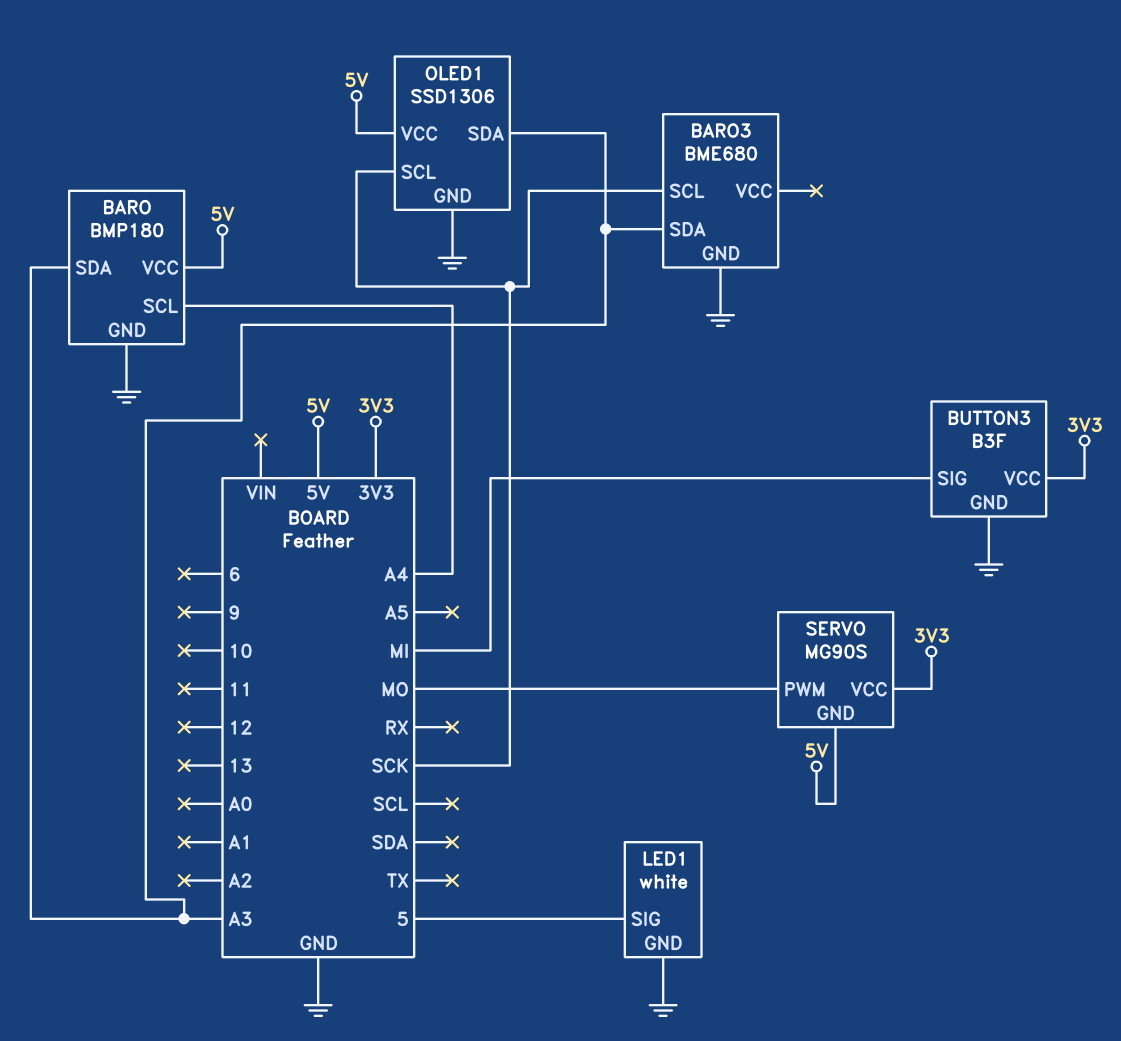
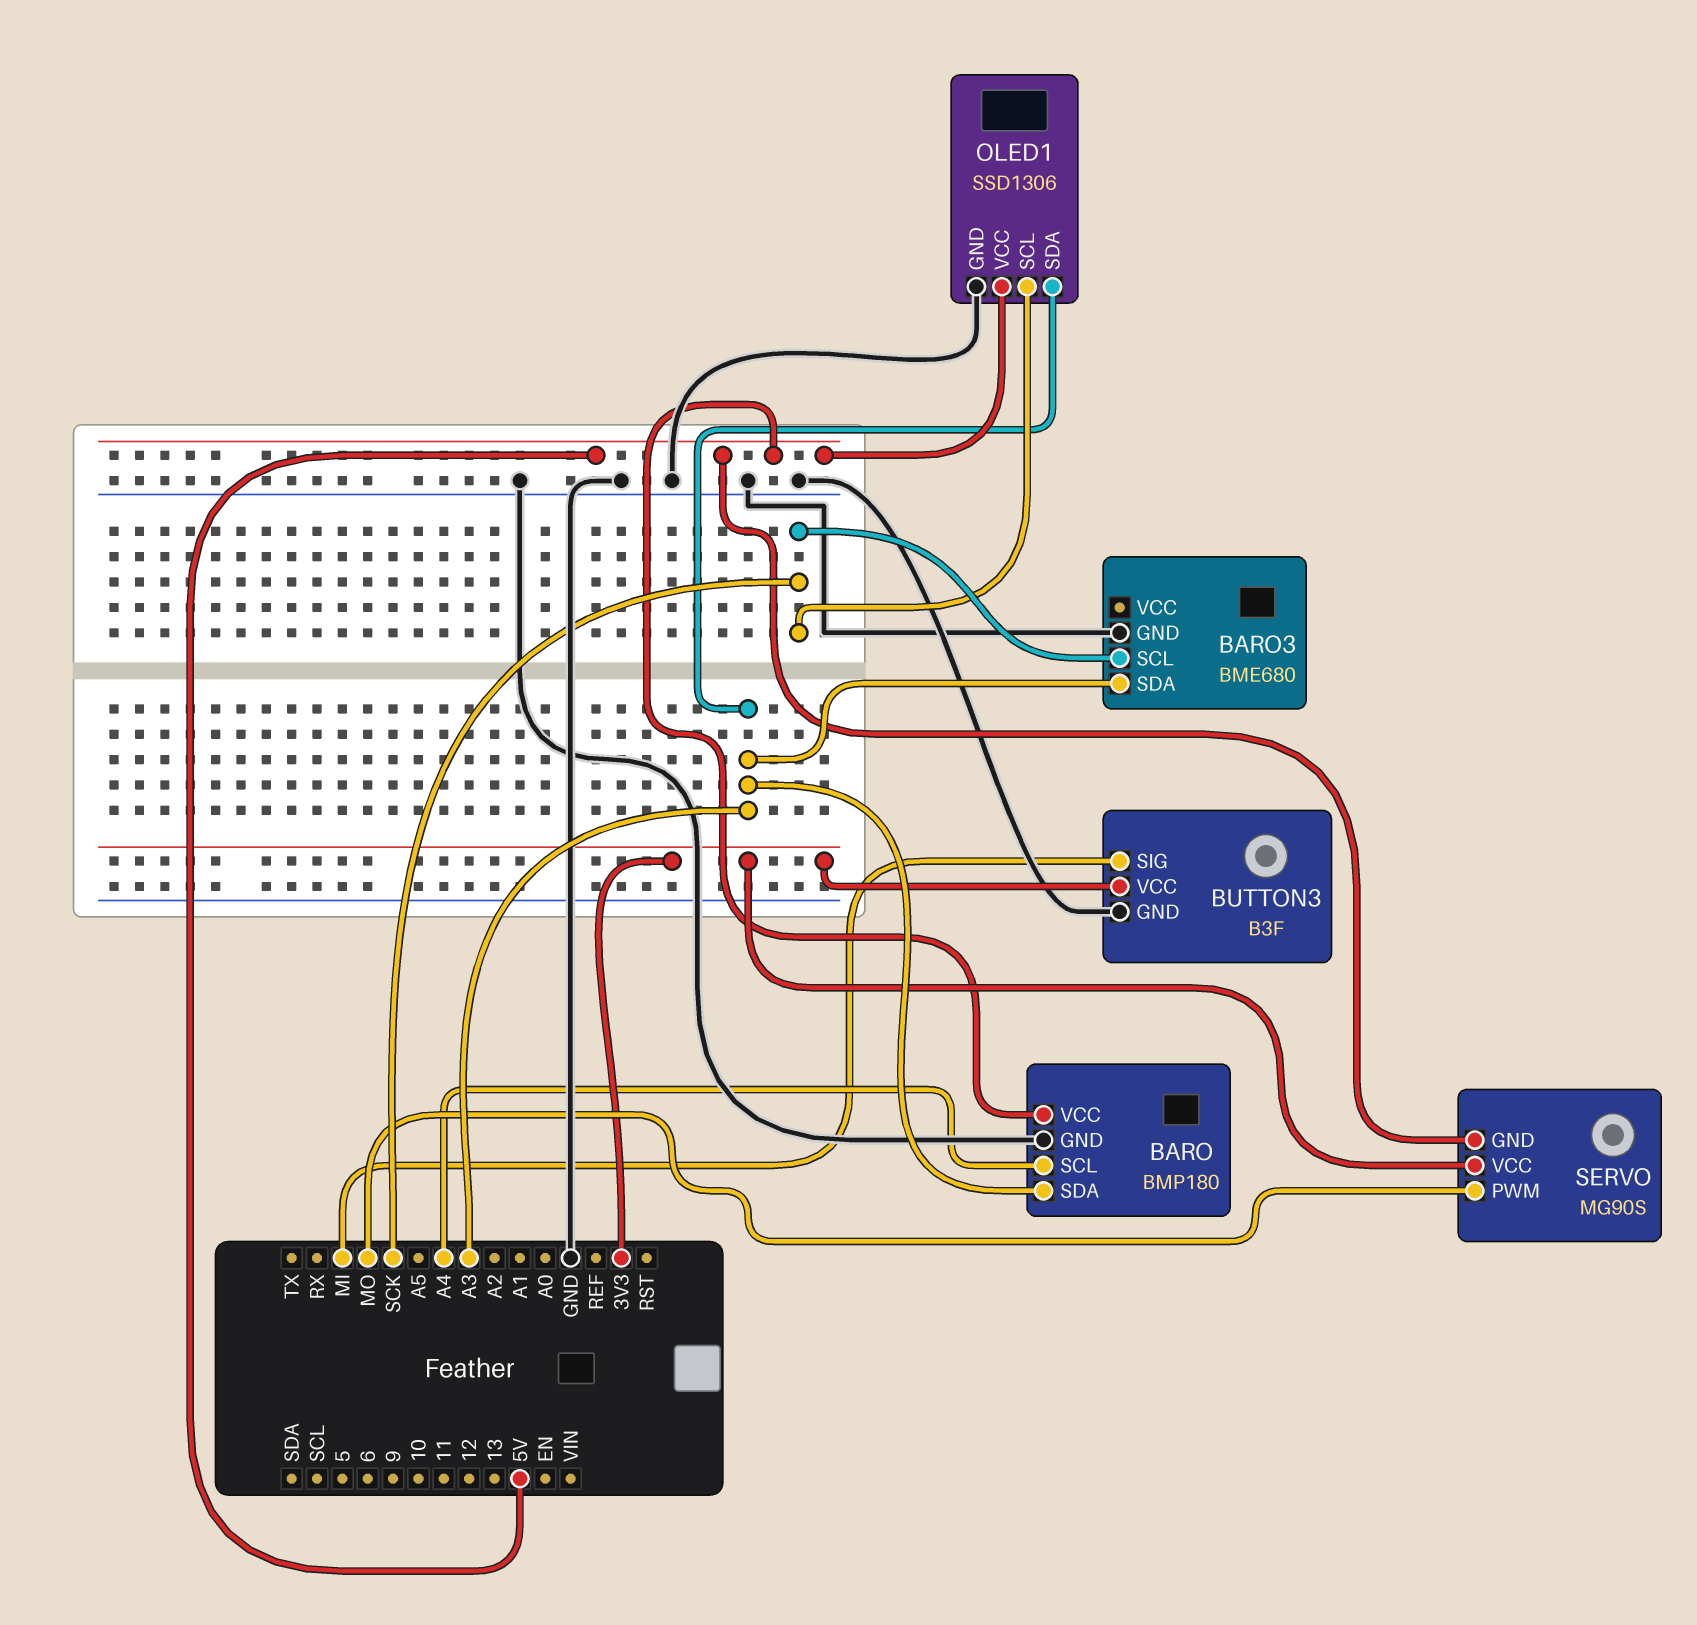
LED1: white -> none
LED1 pin GND: GND -> none
LED1 pin SIG: 5 -> none

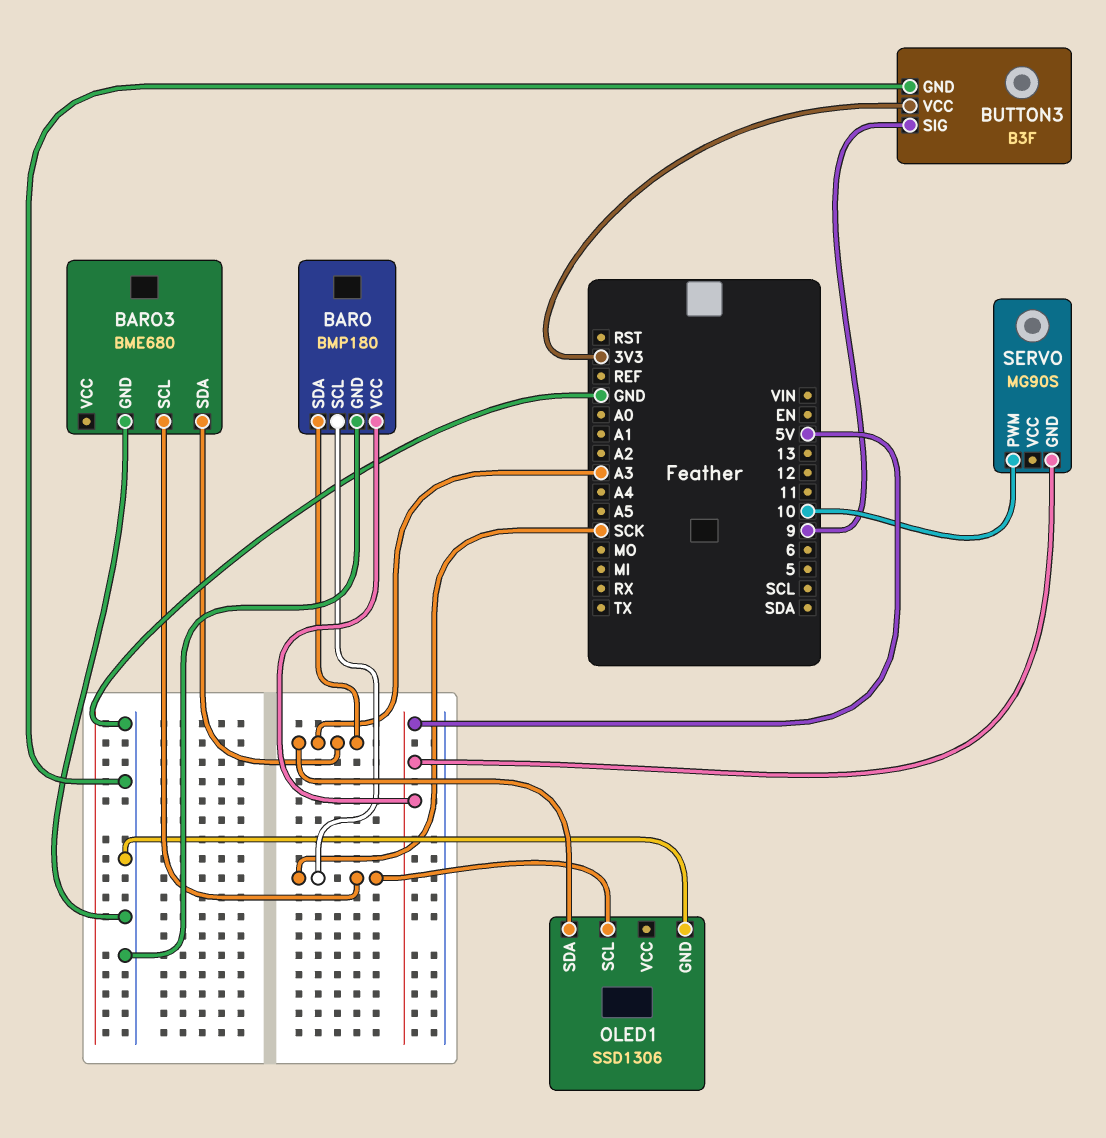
BARO pin SCL: A4 -> SCK
BUTTON3 pin SIG: MI -> 9
OLED1 pin VCC: 5V -> none
SERVO pin PWM: MO -> 10
SERVO pin VCC: 3V3 -> none

